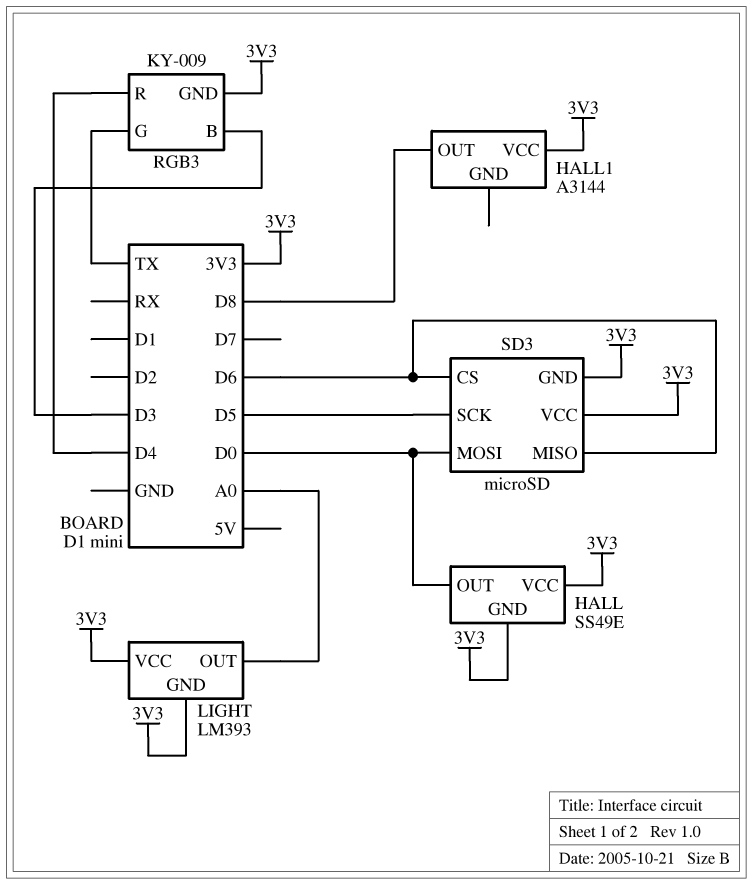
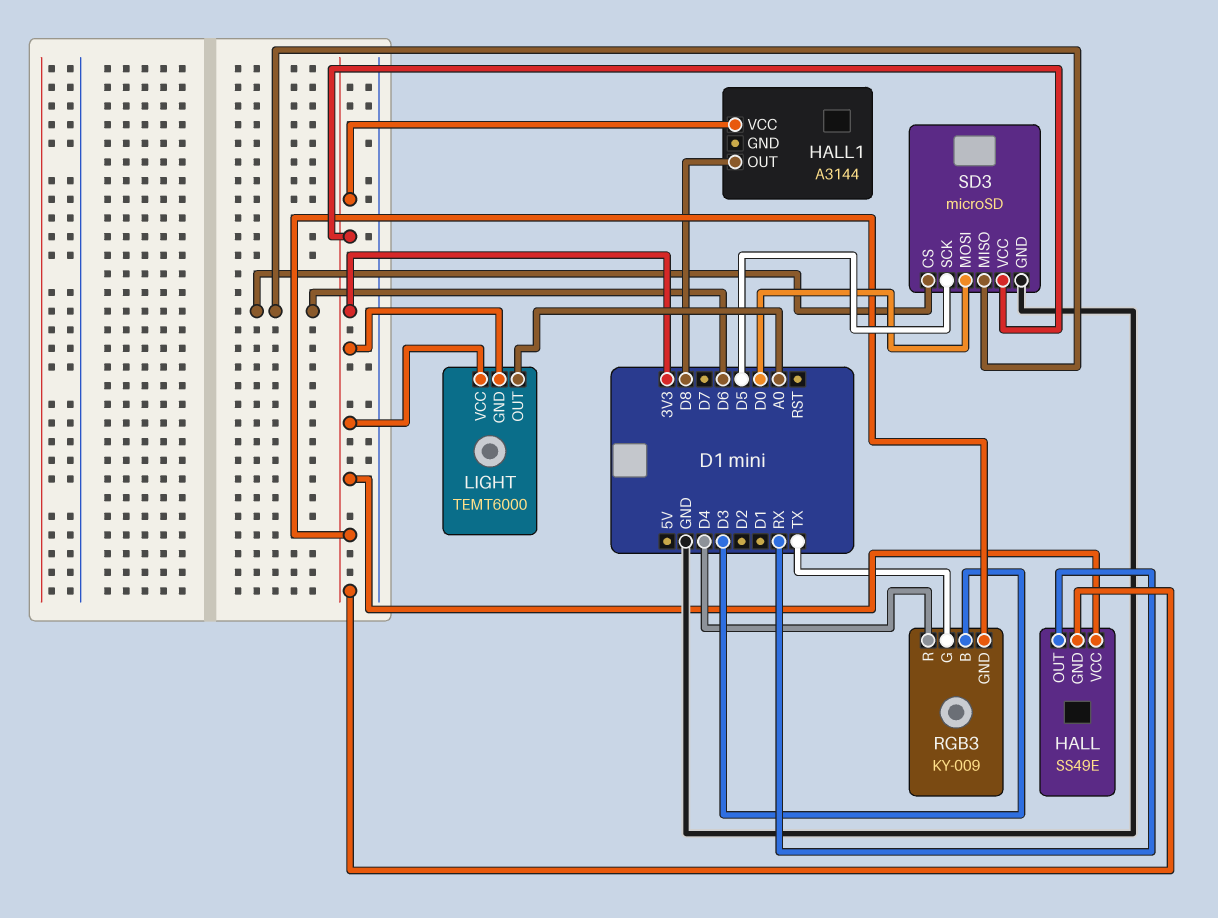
HALL pin OUT: D0 -> RX
LIGHT: LM393 -> TEMT6000
SD3 pin GND: 3V3 -> GND

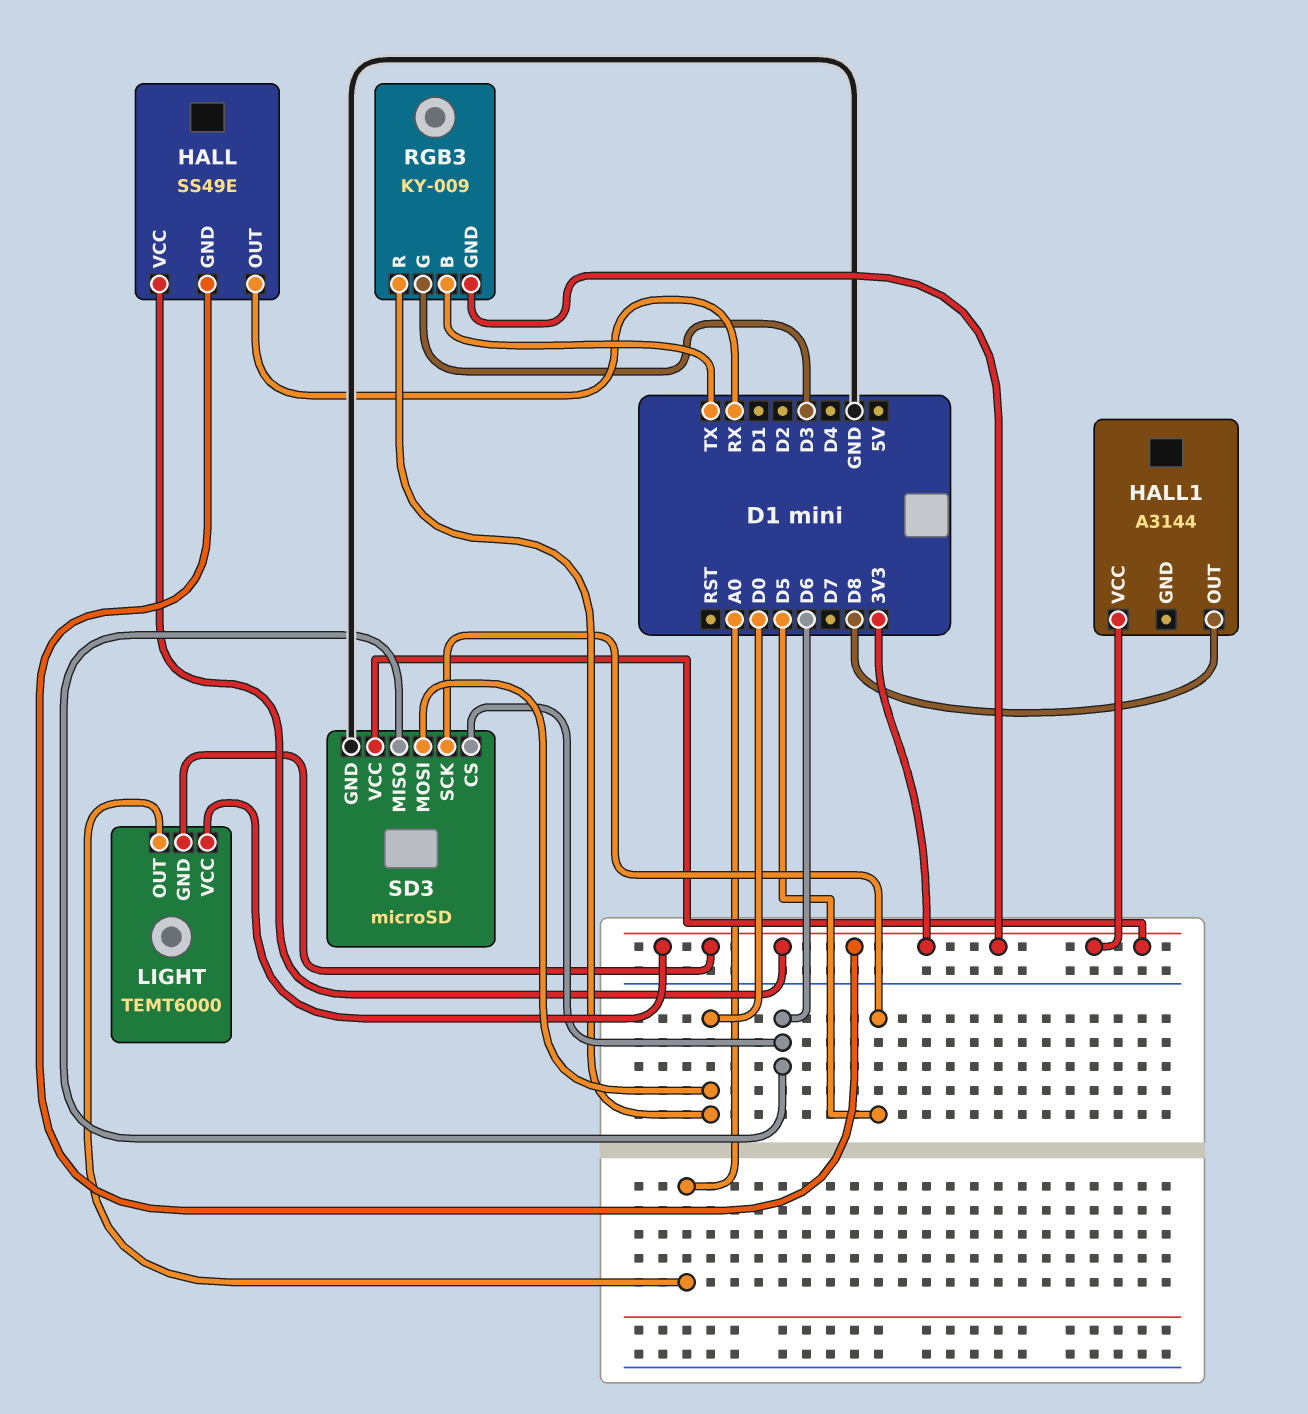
RGB3 pin B: D3 -> TX
RGB3 pin G: TX -> D3
RGB3 pin R: D4 -> D0

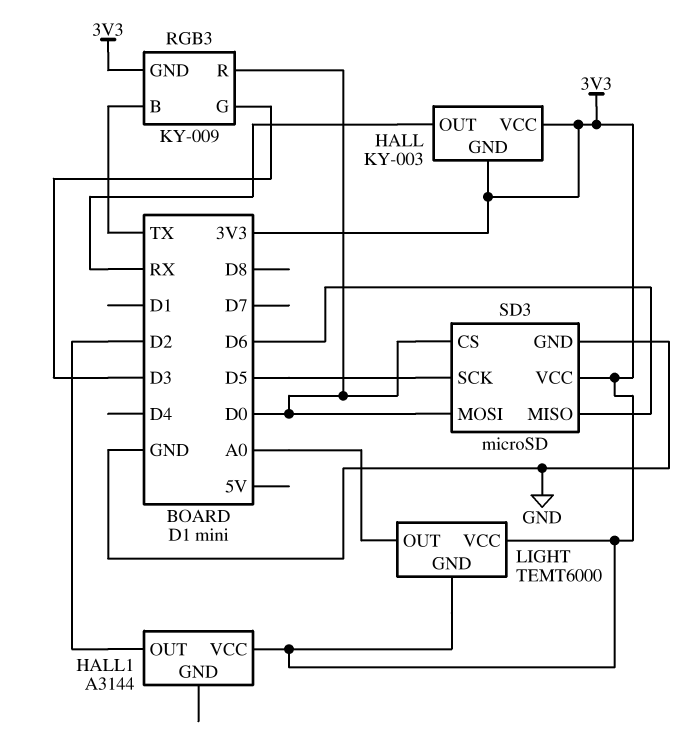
HALL: SS49E -> KY-003
HALL1 pin OUT: D8 -> D2
SD3 pin CS: D6 -> D0

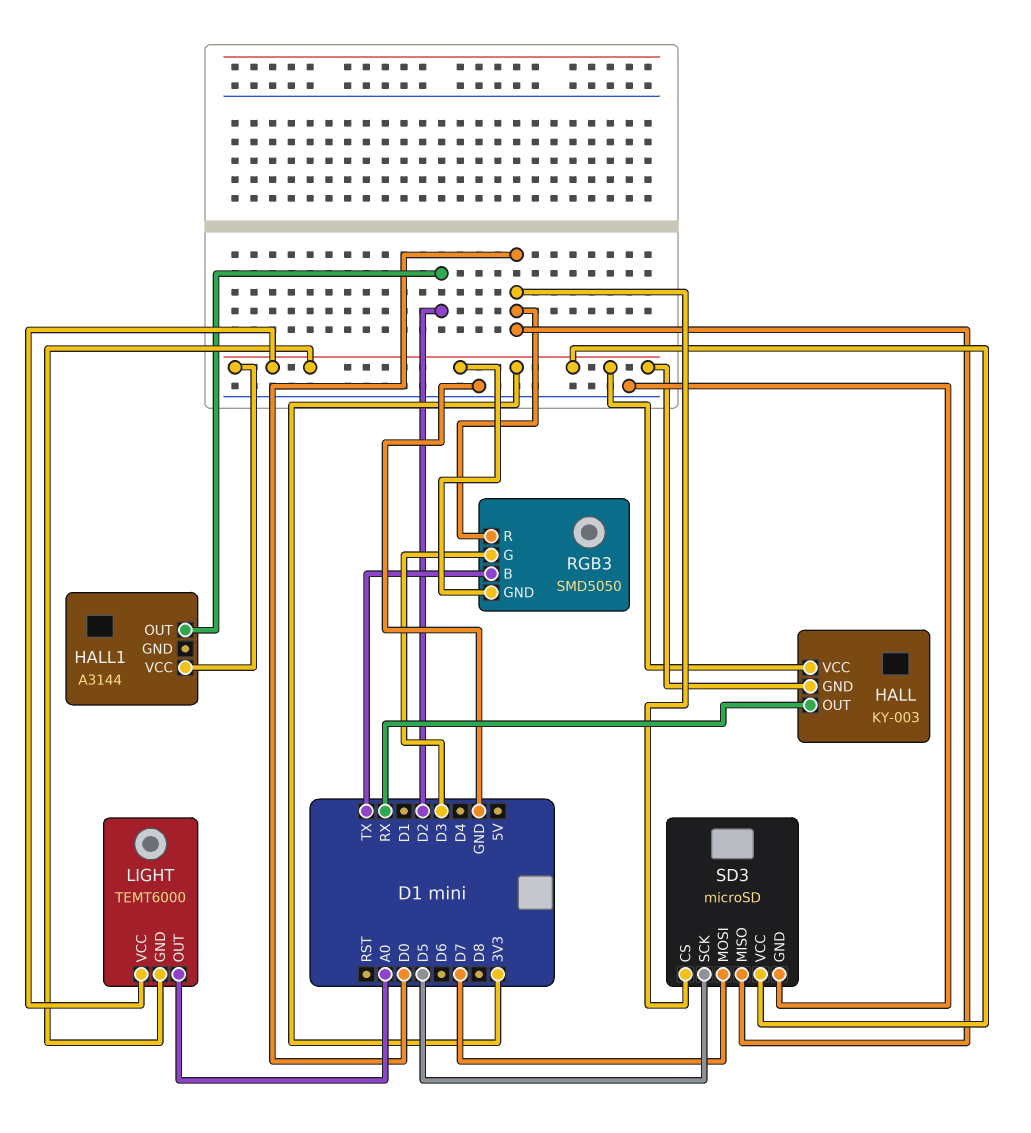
RGB3: KY-009 -> SMD5050
SD3 pin MISO: D6 -> D0
SD3 pin MOSI: D0 -> D7

